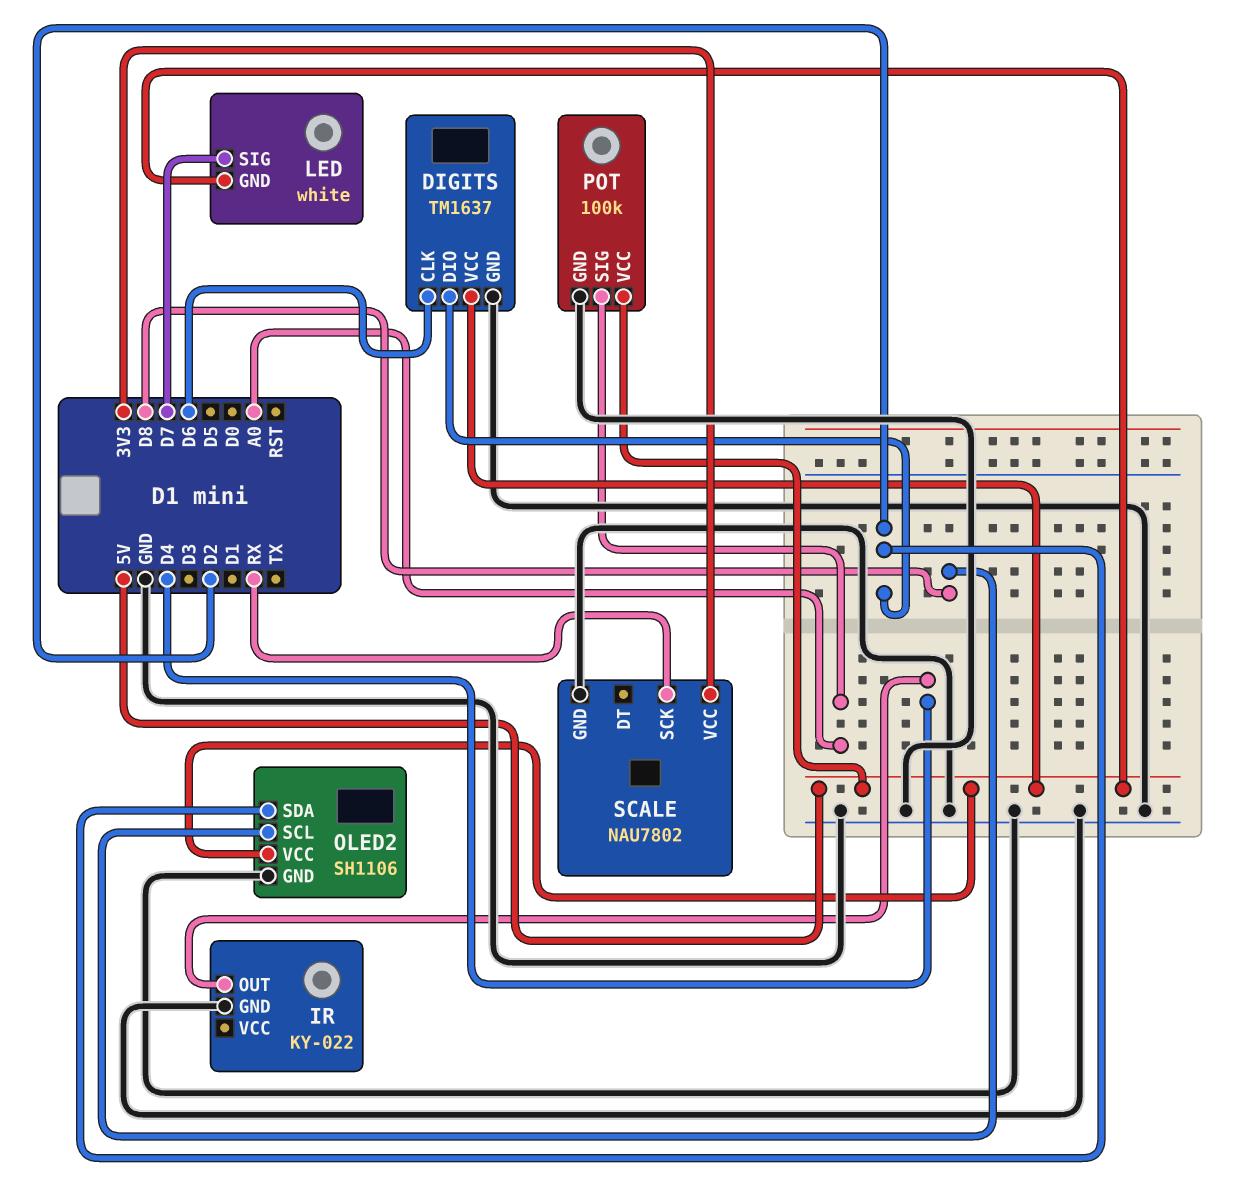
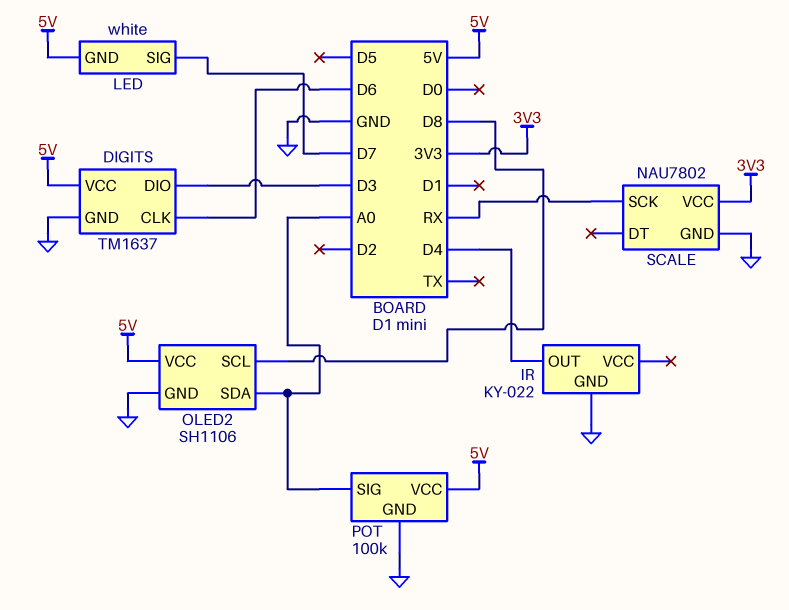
DIGITS pin DIO: D2 -> D3
OLED2 pin SDA: D2 -> A0

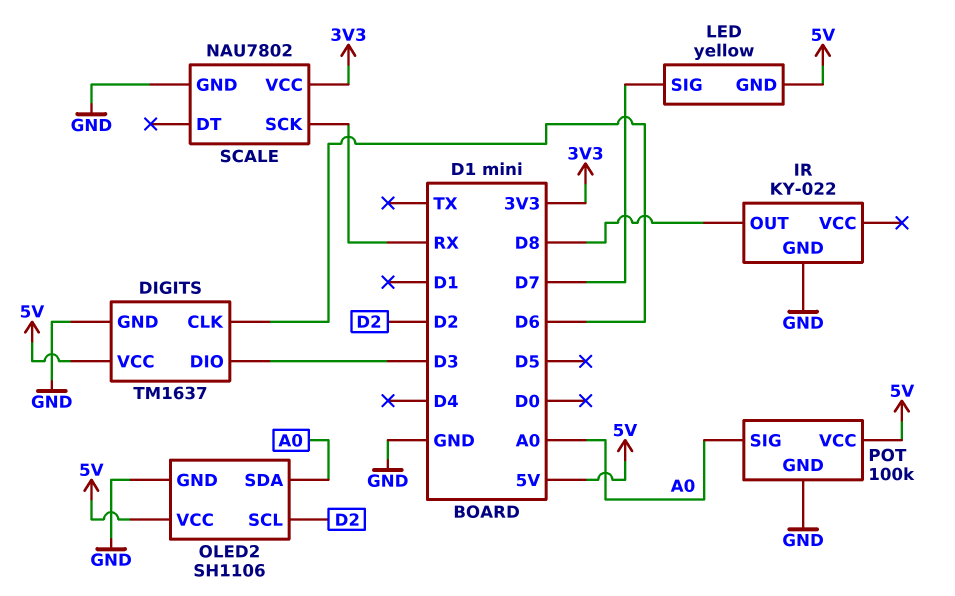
IR pin OUT: D4 -> D8
LED: white -> yellow
OLED2 pin SCL: D8 -> D2

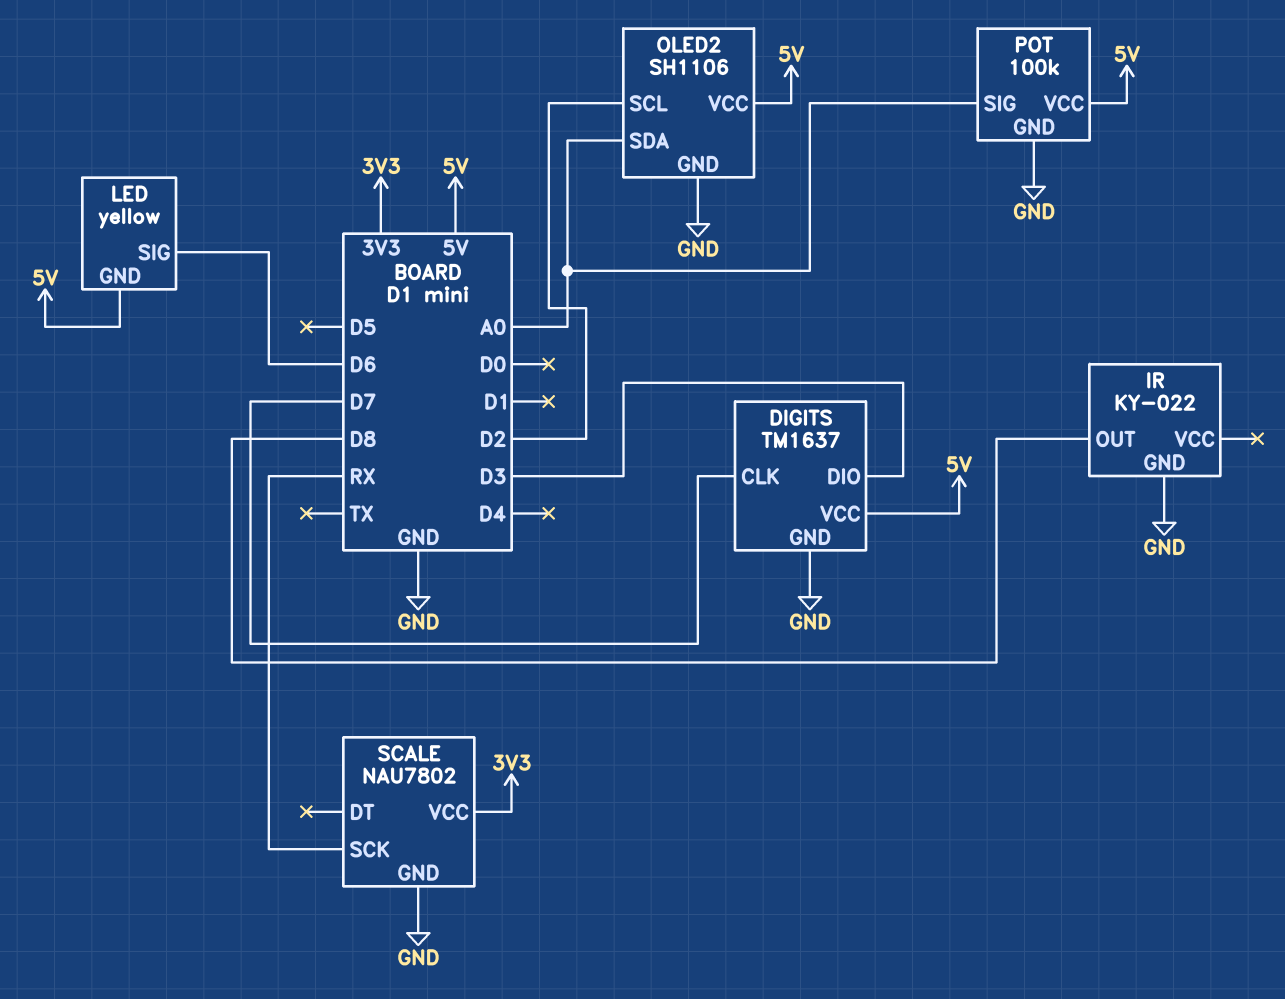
DIGITS pin CLK: D6 -> D7
LED pin SIG: D7 -> D6

